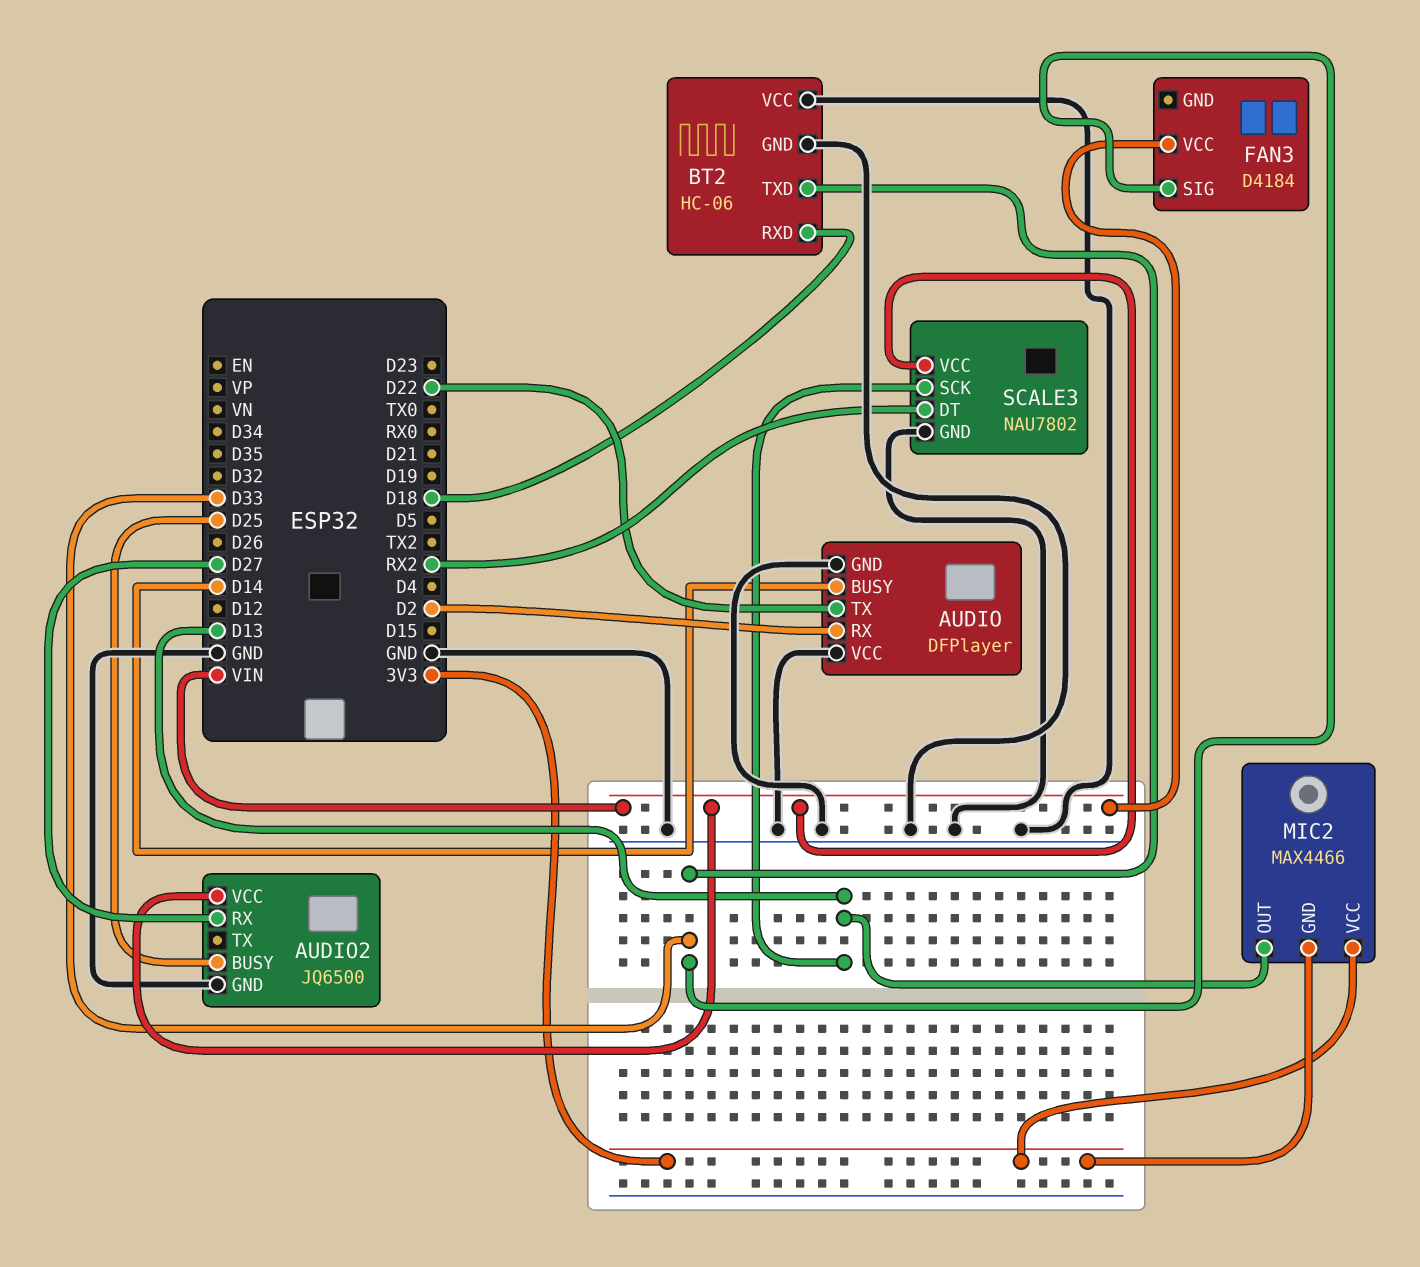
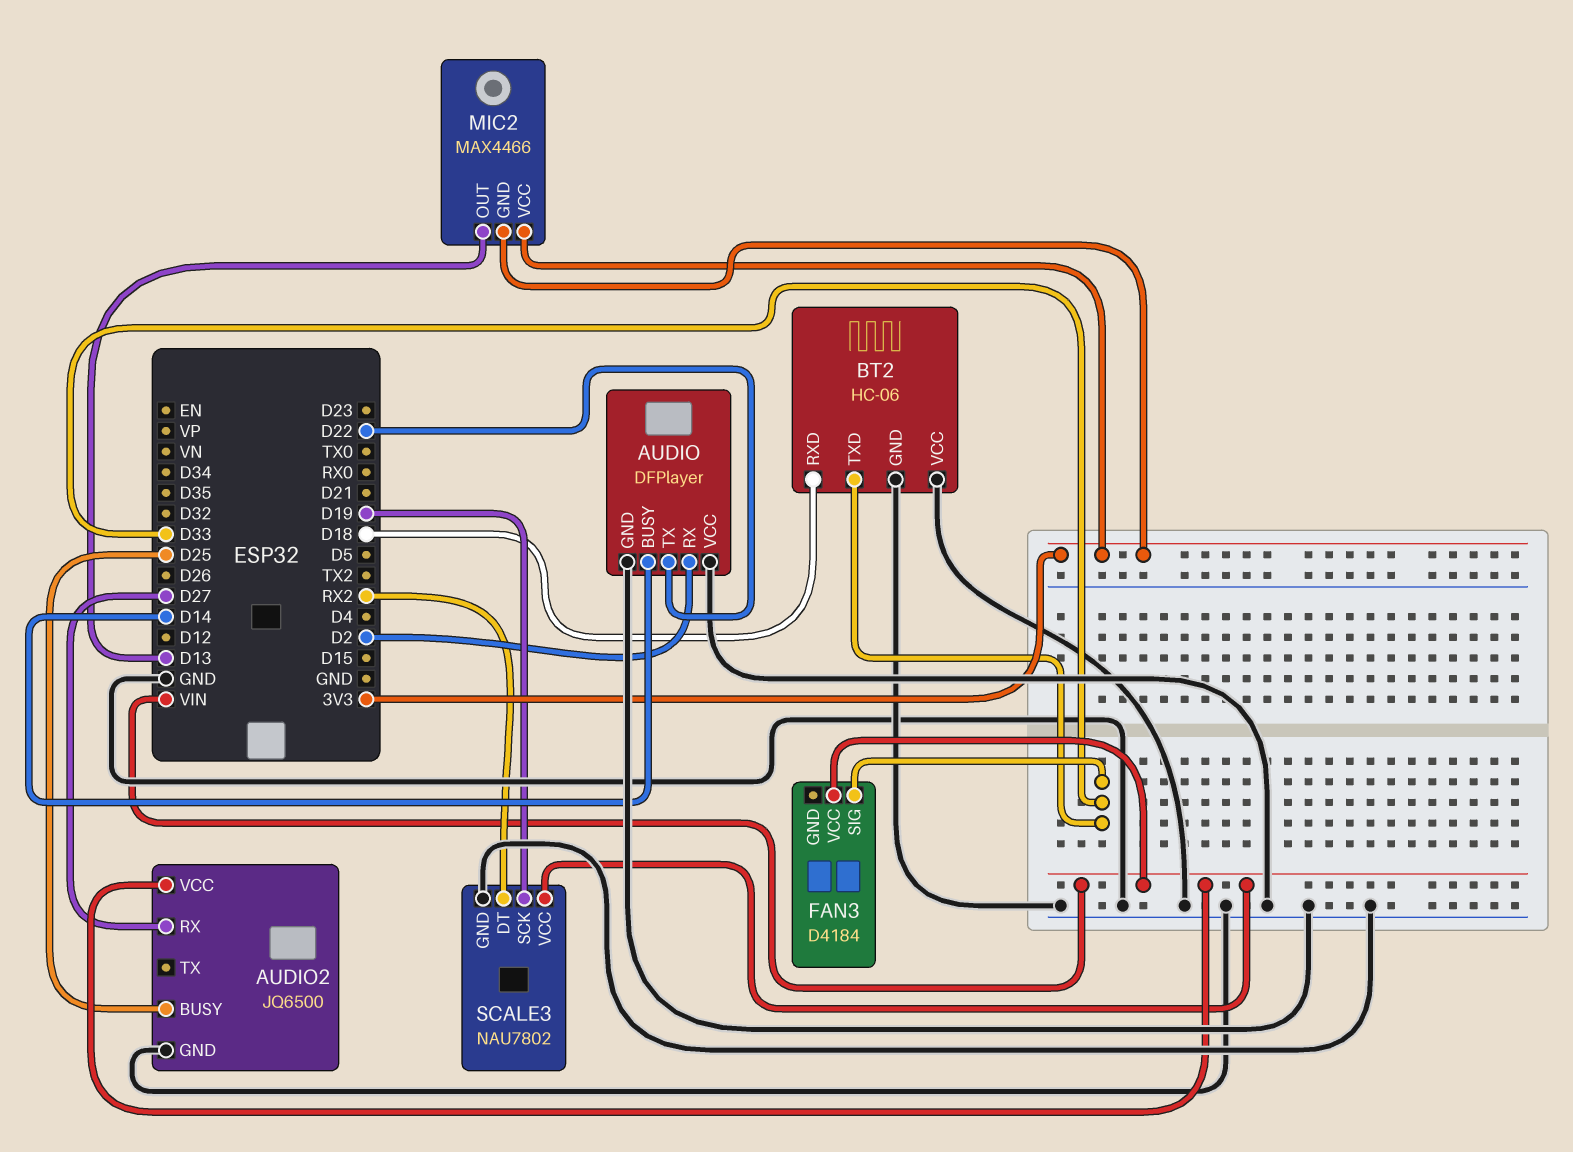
SCALE3 pin SCK: D13 -> D19

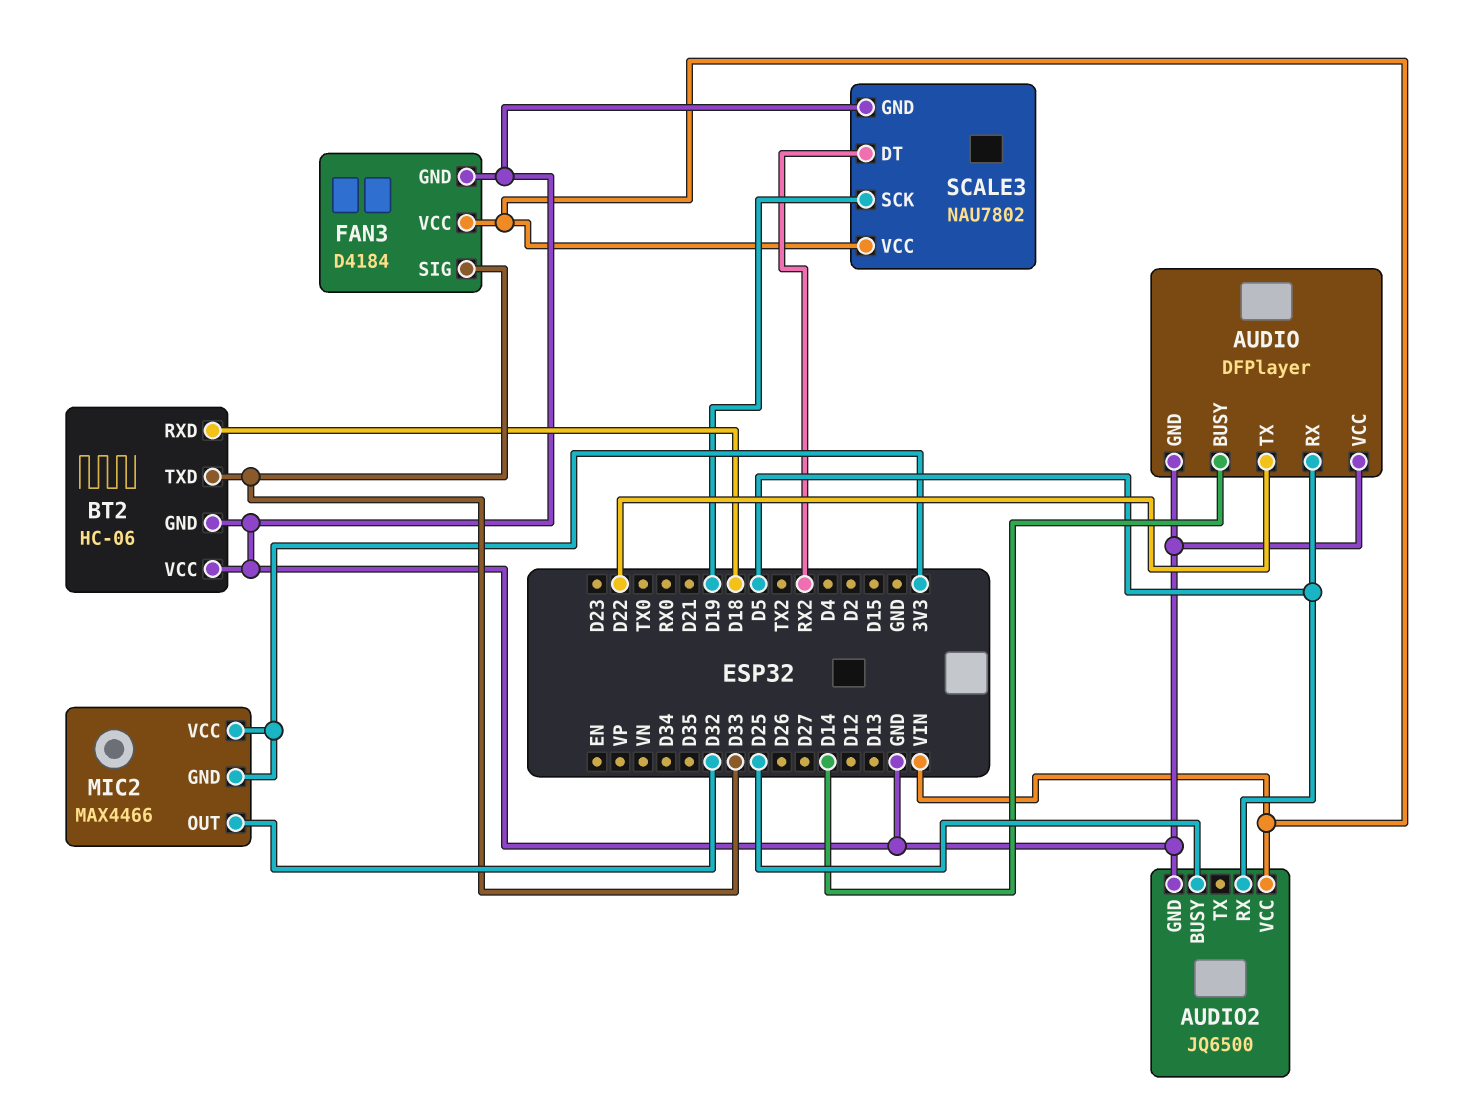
AUDIO pin RX: D2 -> D5
AUDIO2 pin RX: D27 -> D5
FAN3 pin GND: none -> GND
MIC2 pin OUT: D13 -> D32

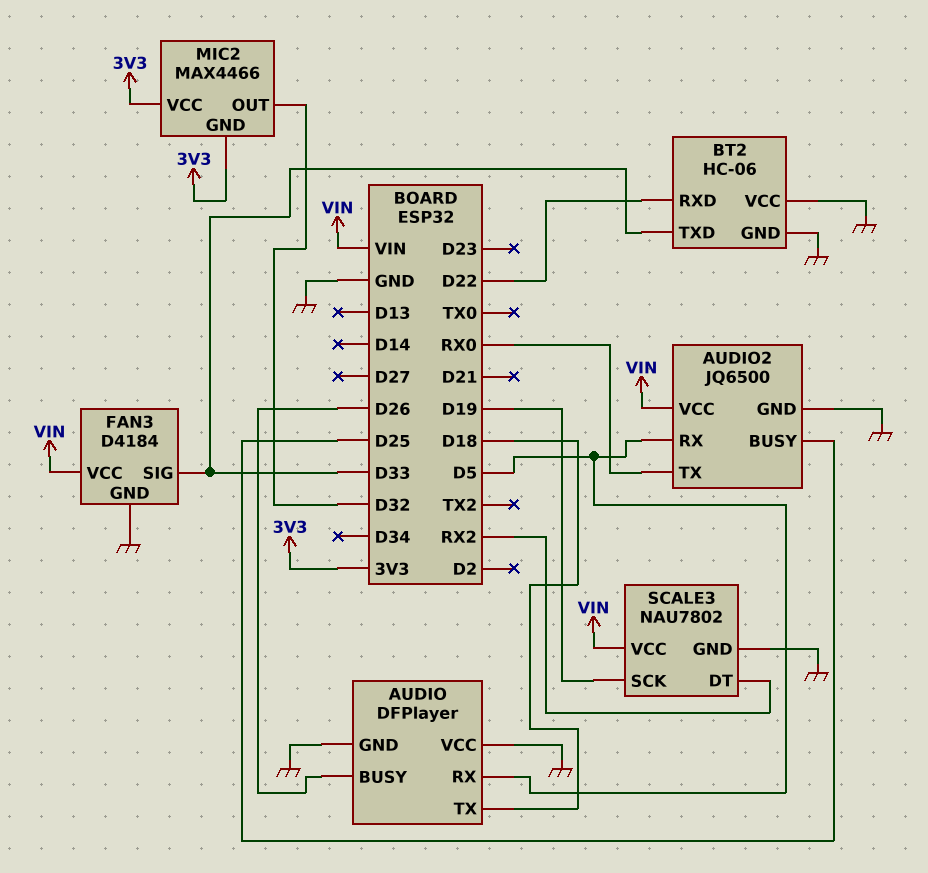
AUDIO pin BUSY: D14 -> D26
AUDIO pin TX: D22 -> D18
AUDIO2 pin TX: none -> RX0
BT2 pin RXD: D18 -> D22

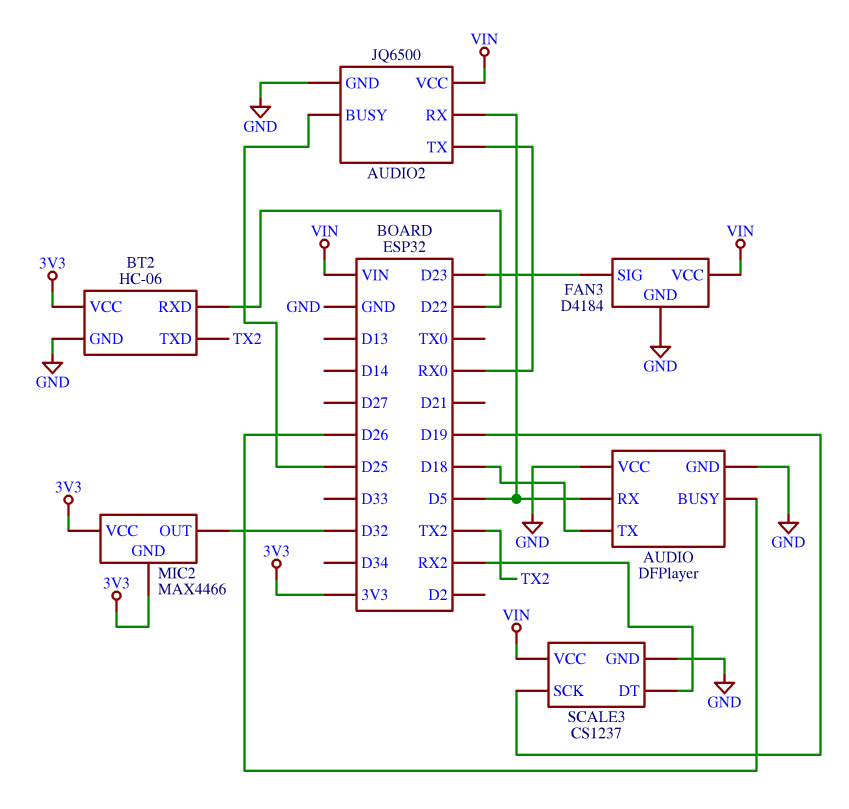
BT2 pin TXD: D33 -> TX2
BT2 pin VCC: GND -> 3V3
FAN3 pin SIG: D33 -> D23
SCALE3: NAU7802 -> CS1237

